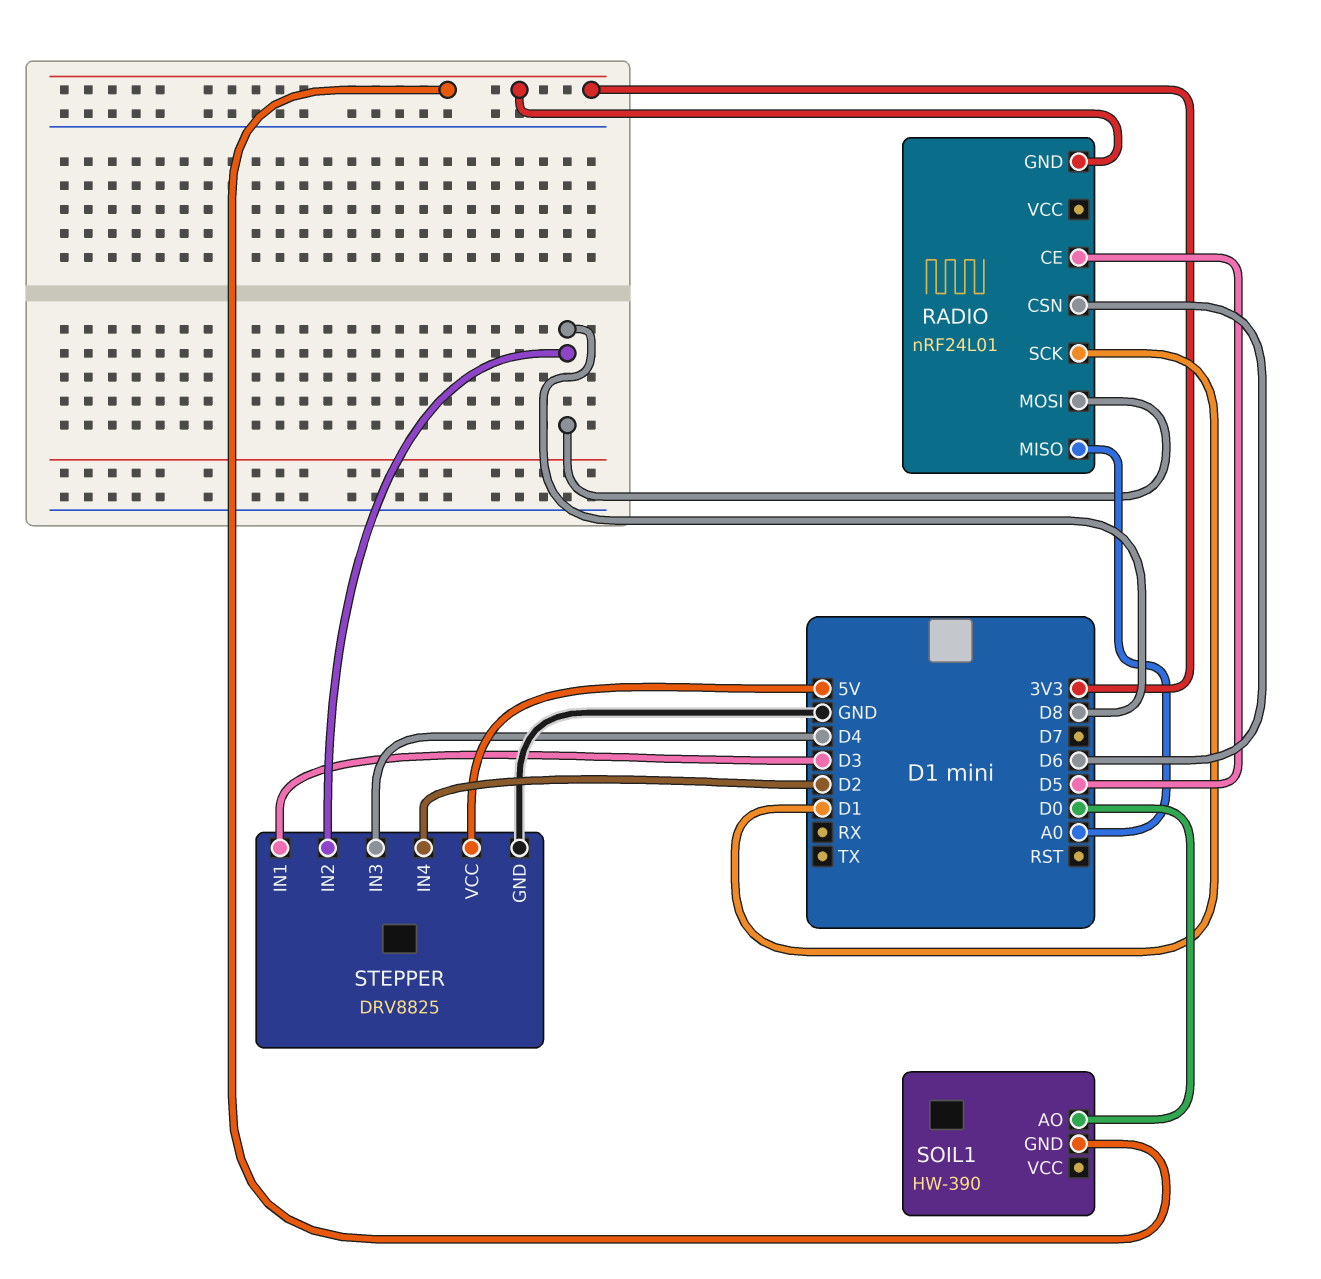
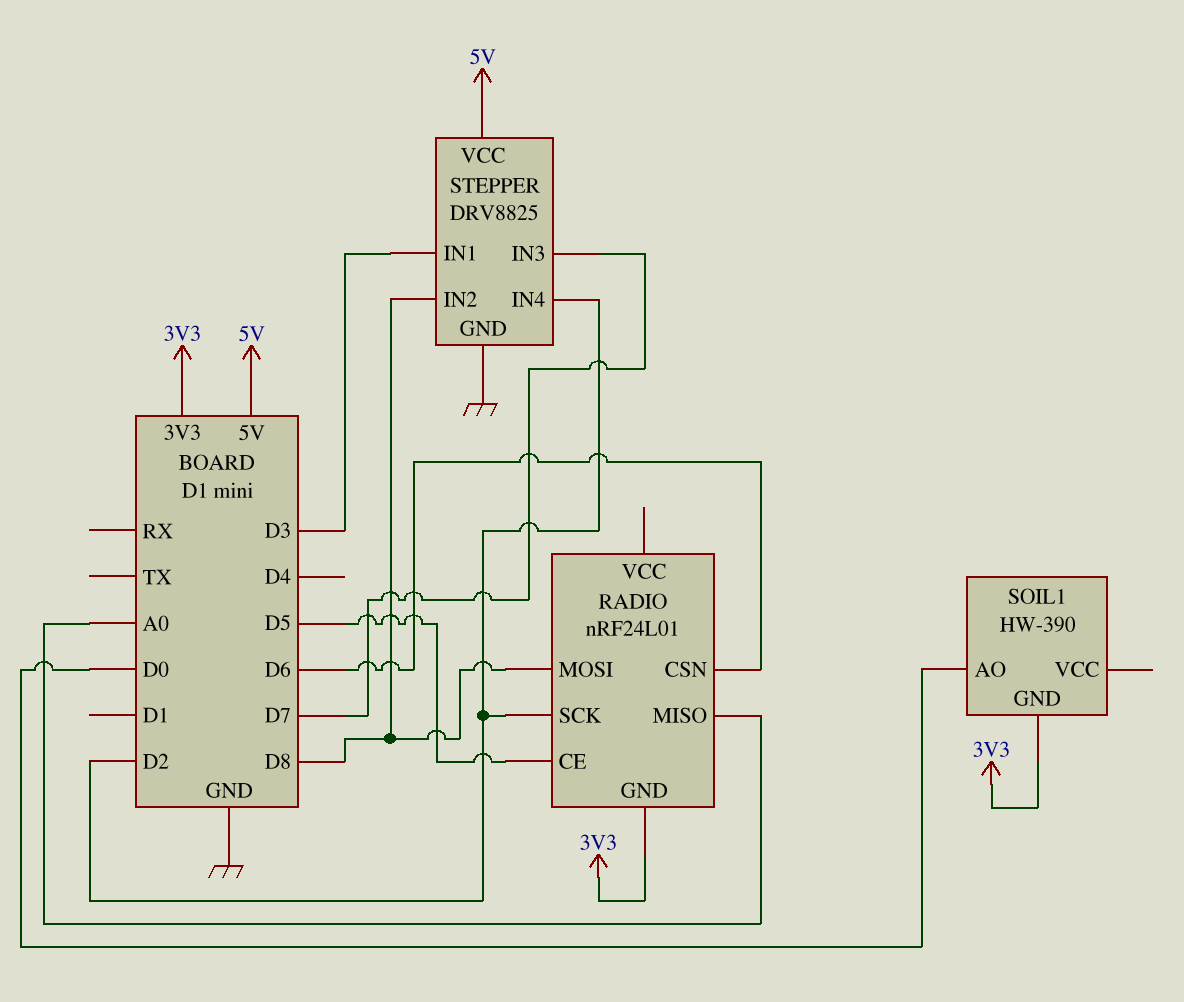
RADIO pin SCK: D1 -> D2
STEPPER pin IN3: D4 -> D7

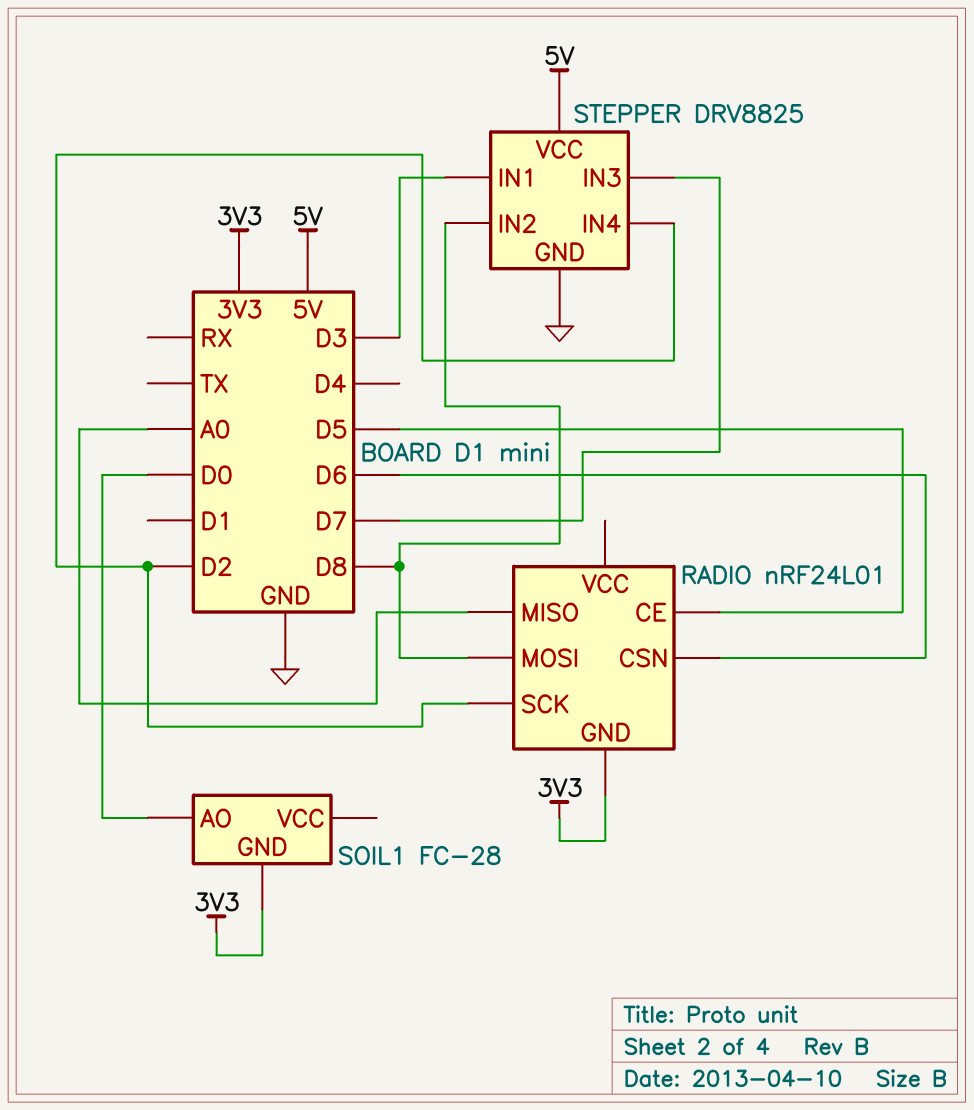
SOIL1: HW-390 -> FC-28

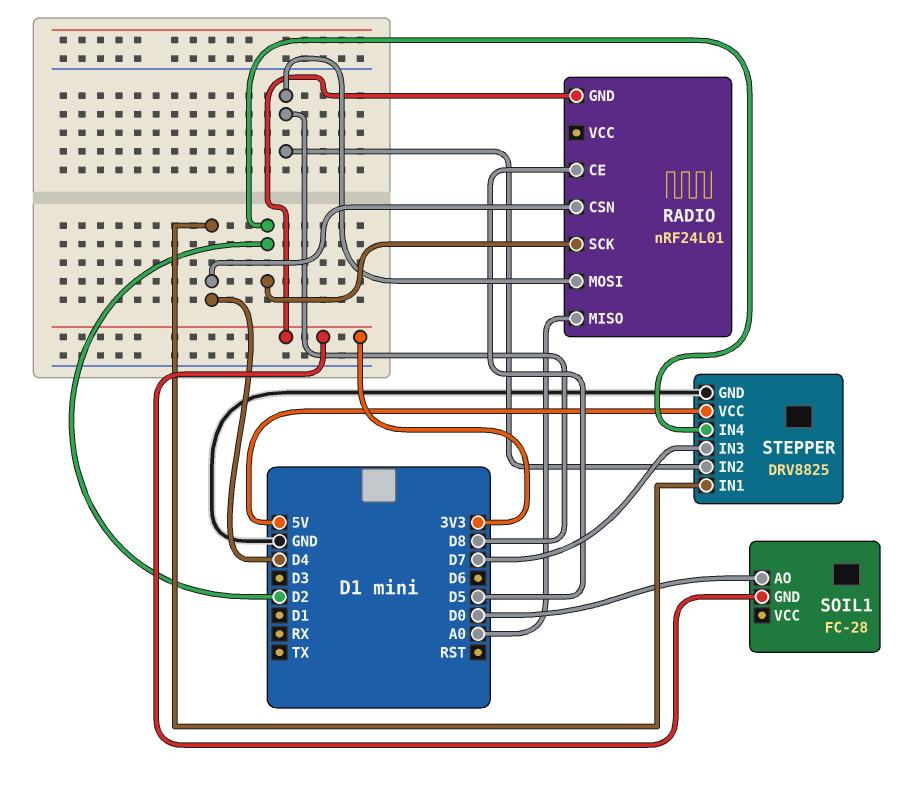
RADIO pin CSN: D6 -> D4
STEPPER pin IN1: D3 -> D4

